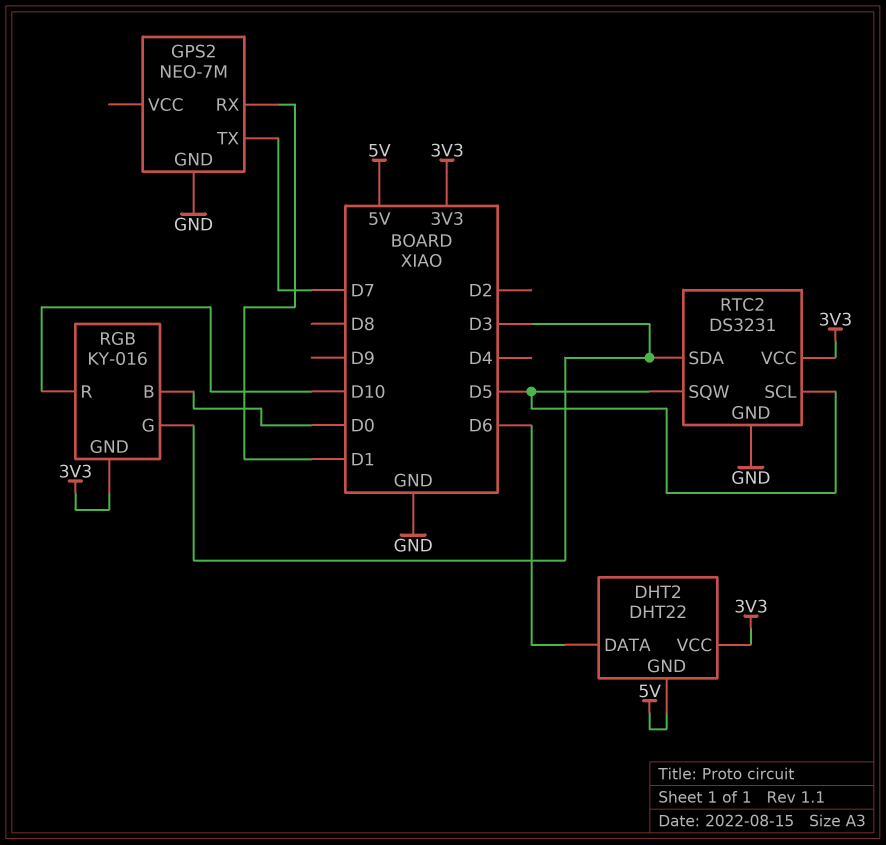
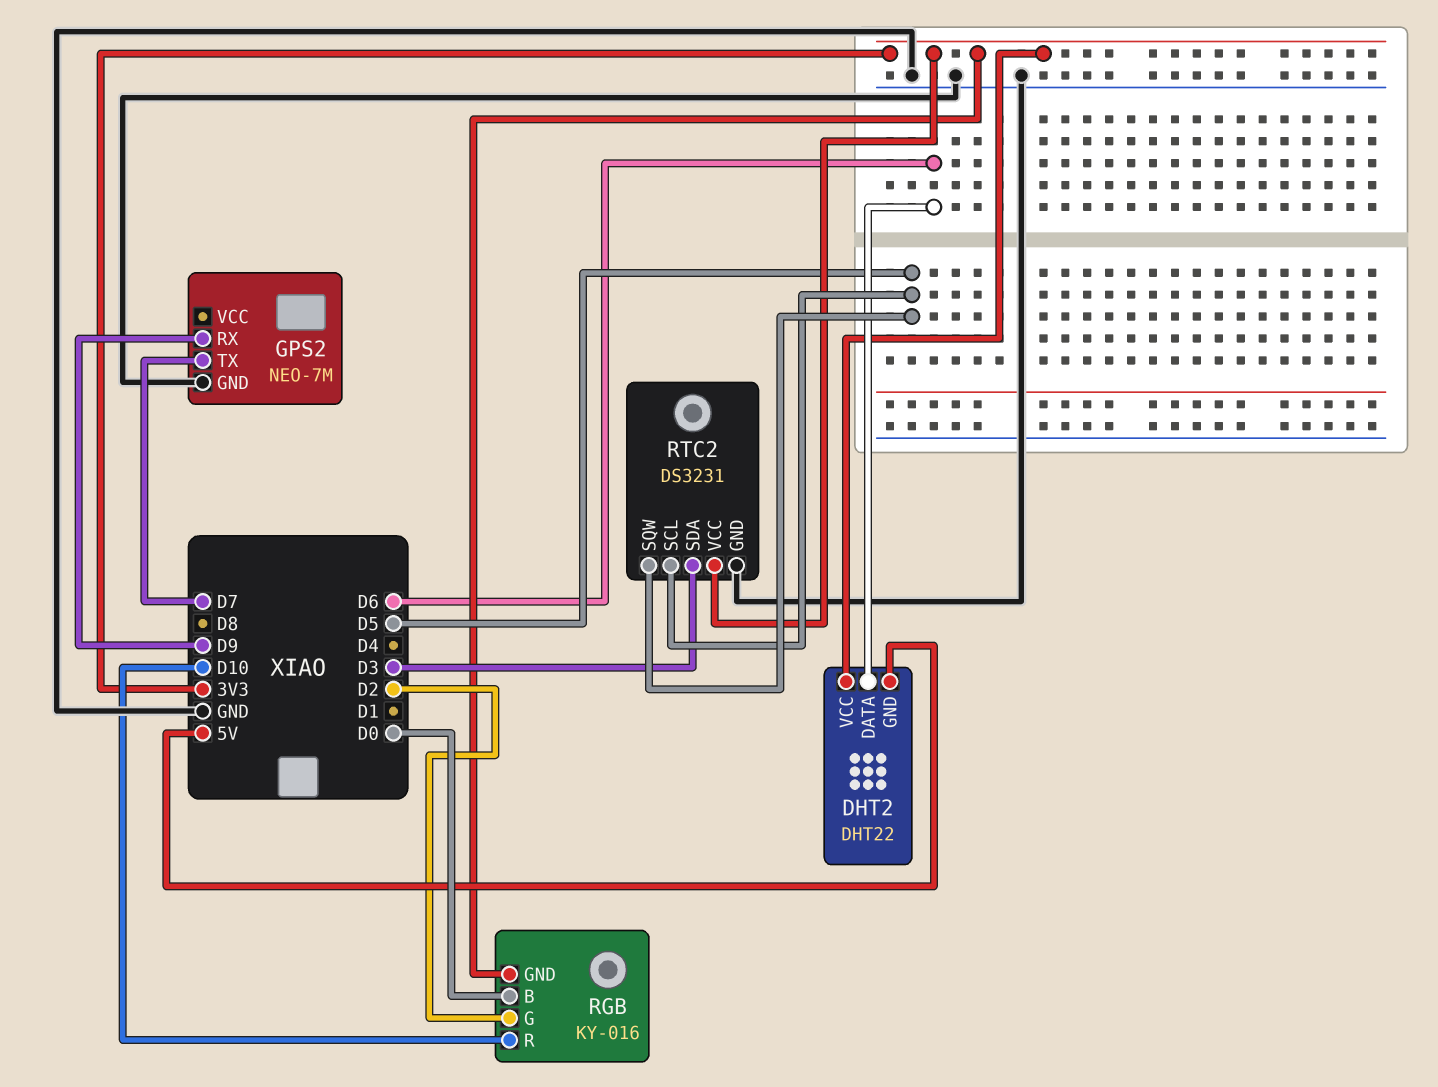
GPS2 pin RX: D1 -> D9
RGB pin G: D3 -> D2

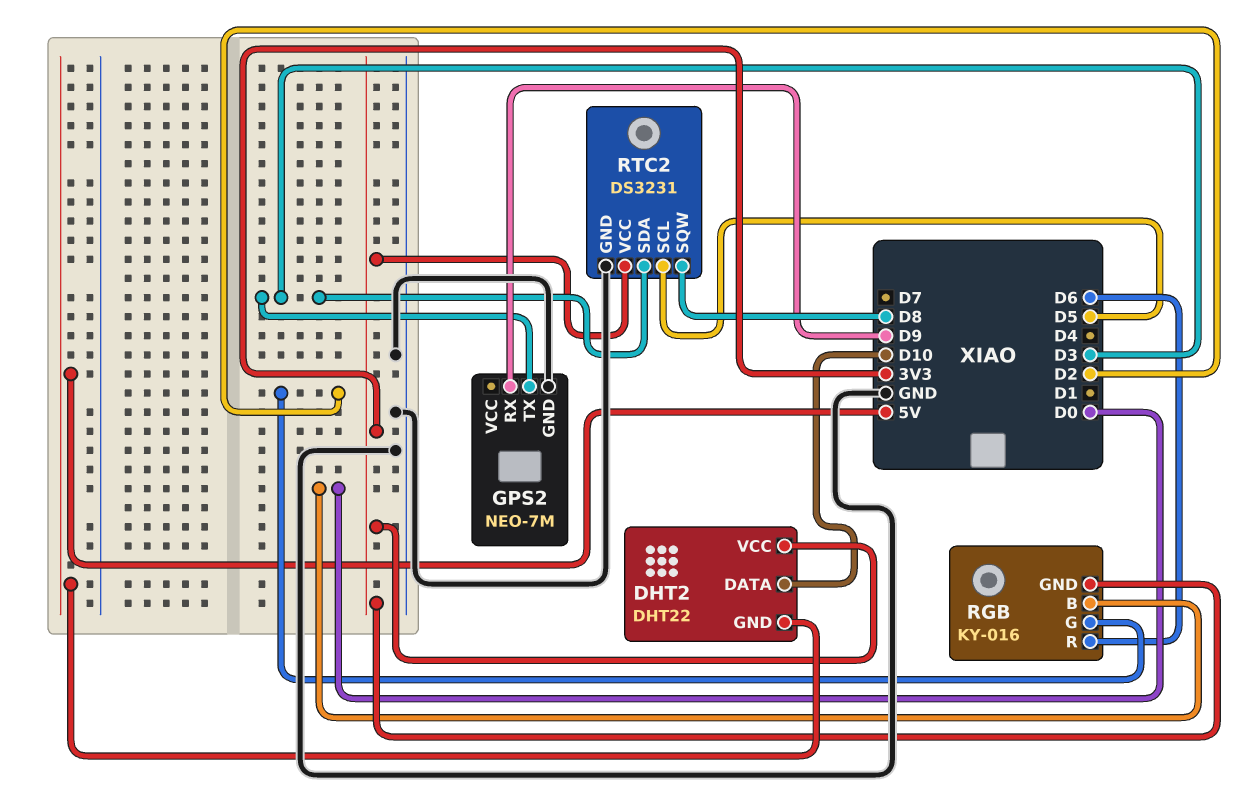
DHT2 pin DATA: D6 -> D10
GPS2 pin TX: D7 -> D3
RGB pin R: D10 -> D6
RTC2 pin SQW: D5 -> D8

